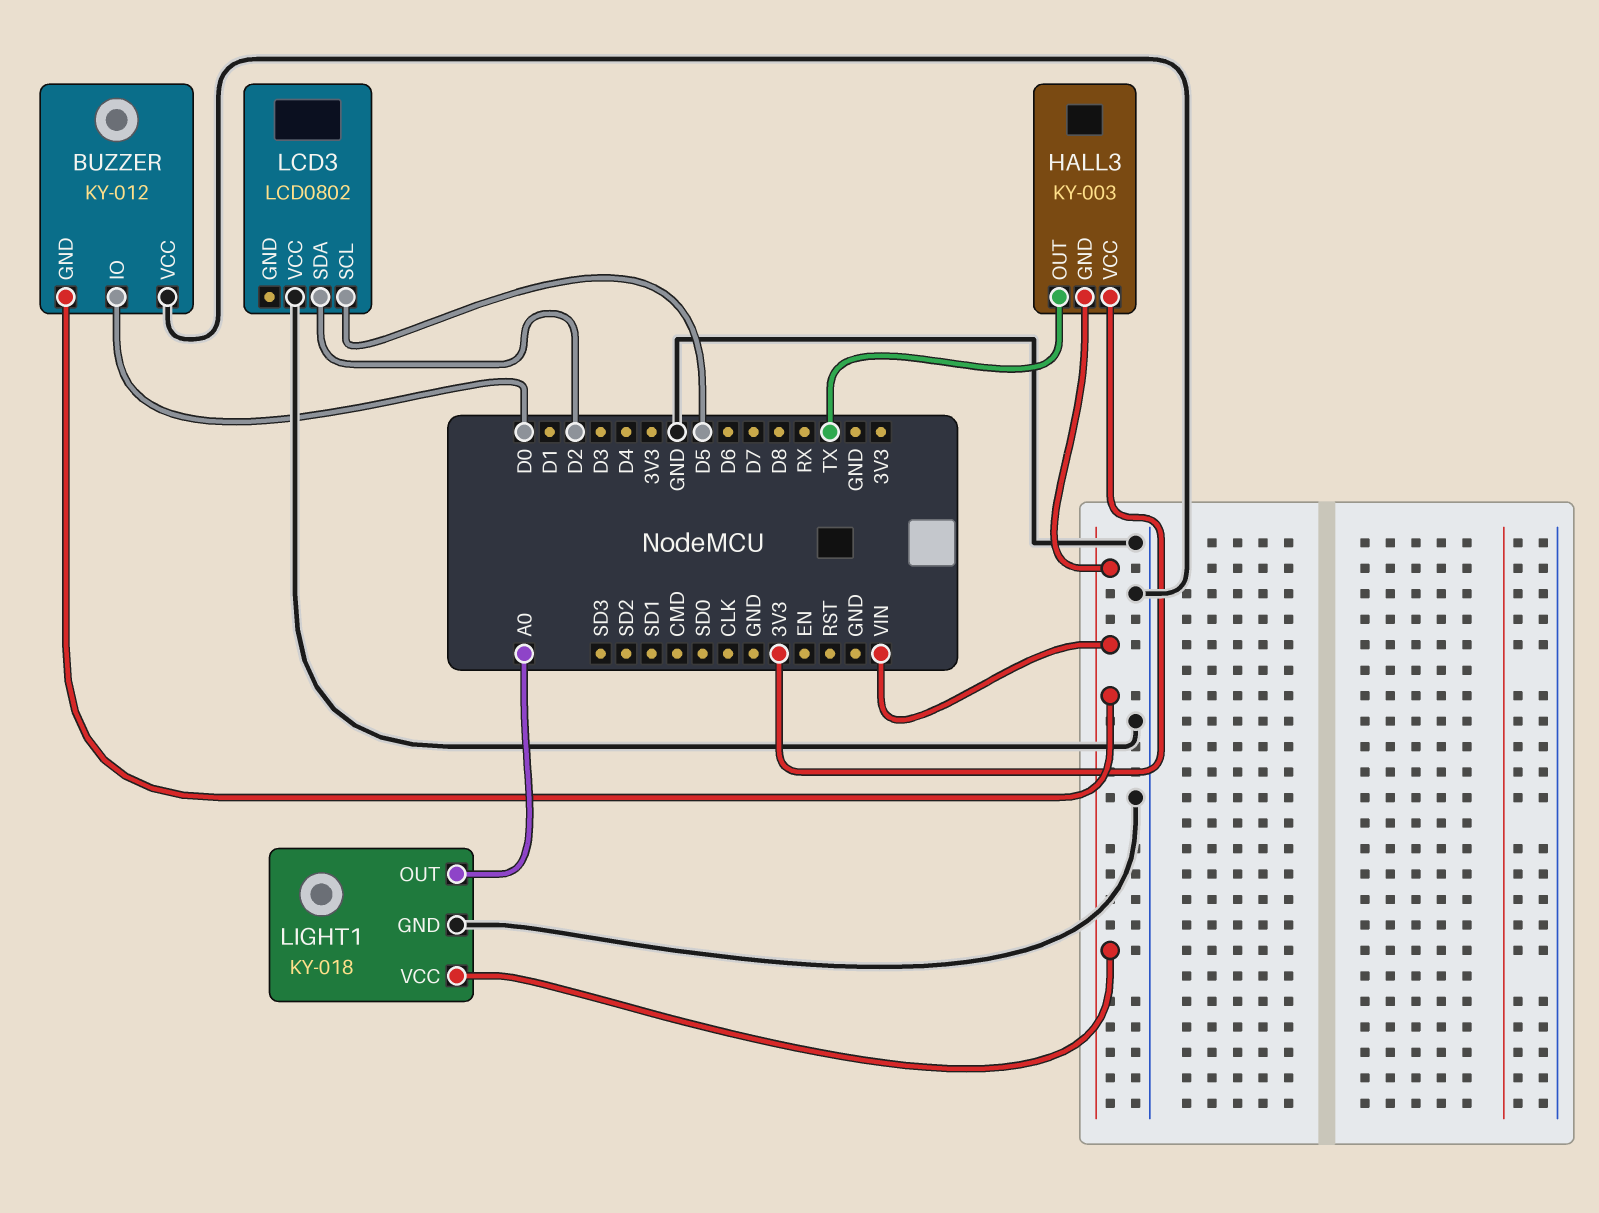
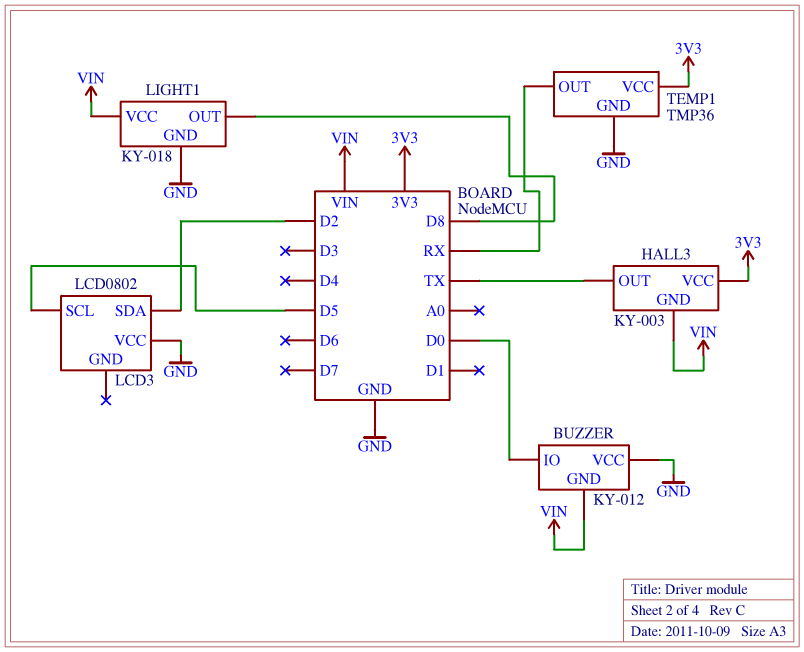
LIGHT1 pin OUT: A0 -> D8
TEMP1: none -> TMP36
TEMP1 pin GND: none -> GND
TEMP1 pin OUT: none -> RX
TEMP1 pin VCC: none -> 3V3

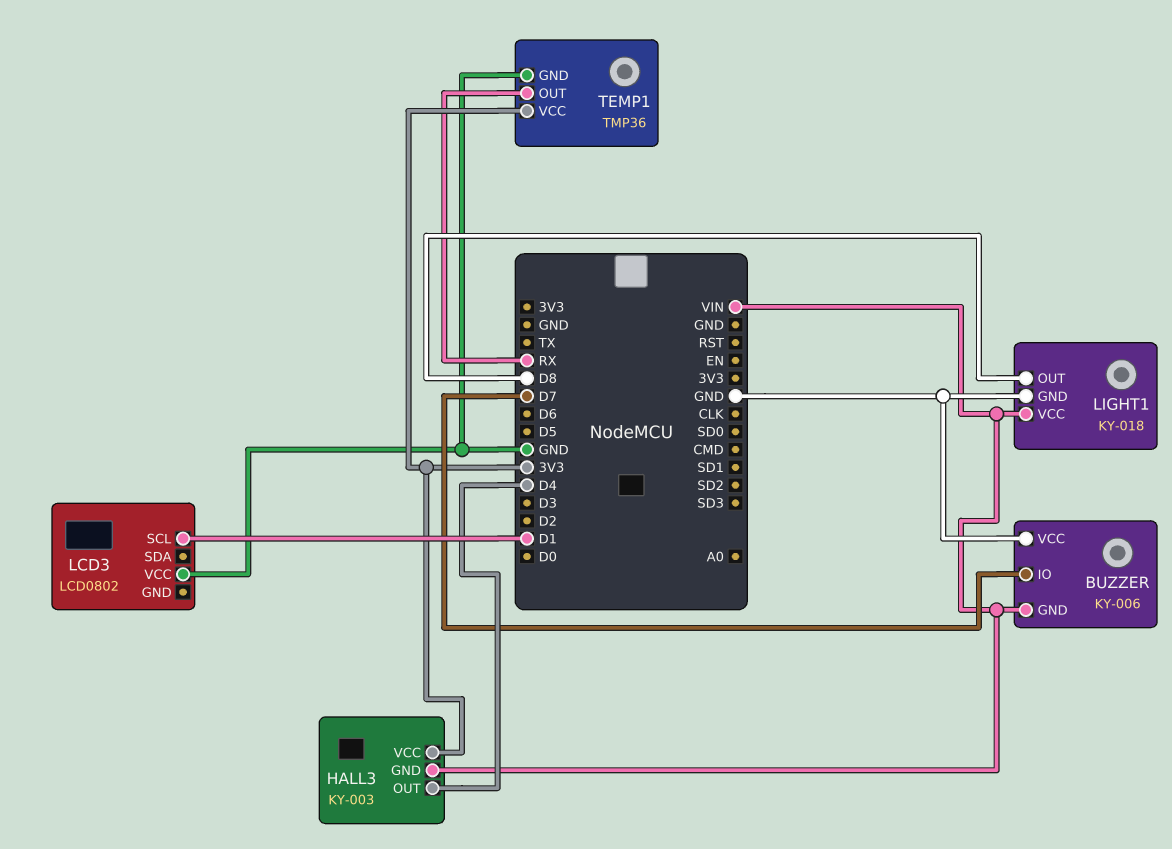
BUZZER: KY-012 -> KY-006
BUZZER pin IO: D0 -> D7
HALL3 pin OUT: TX -> D4
LCD3 pin SCL: D5 -> D1
LCD3 pin SDA: D2 -> none

